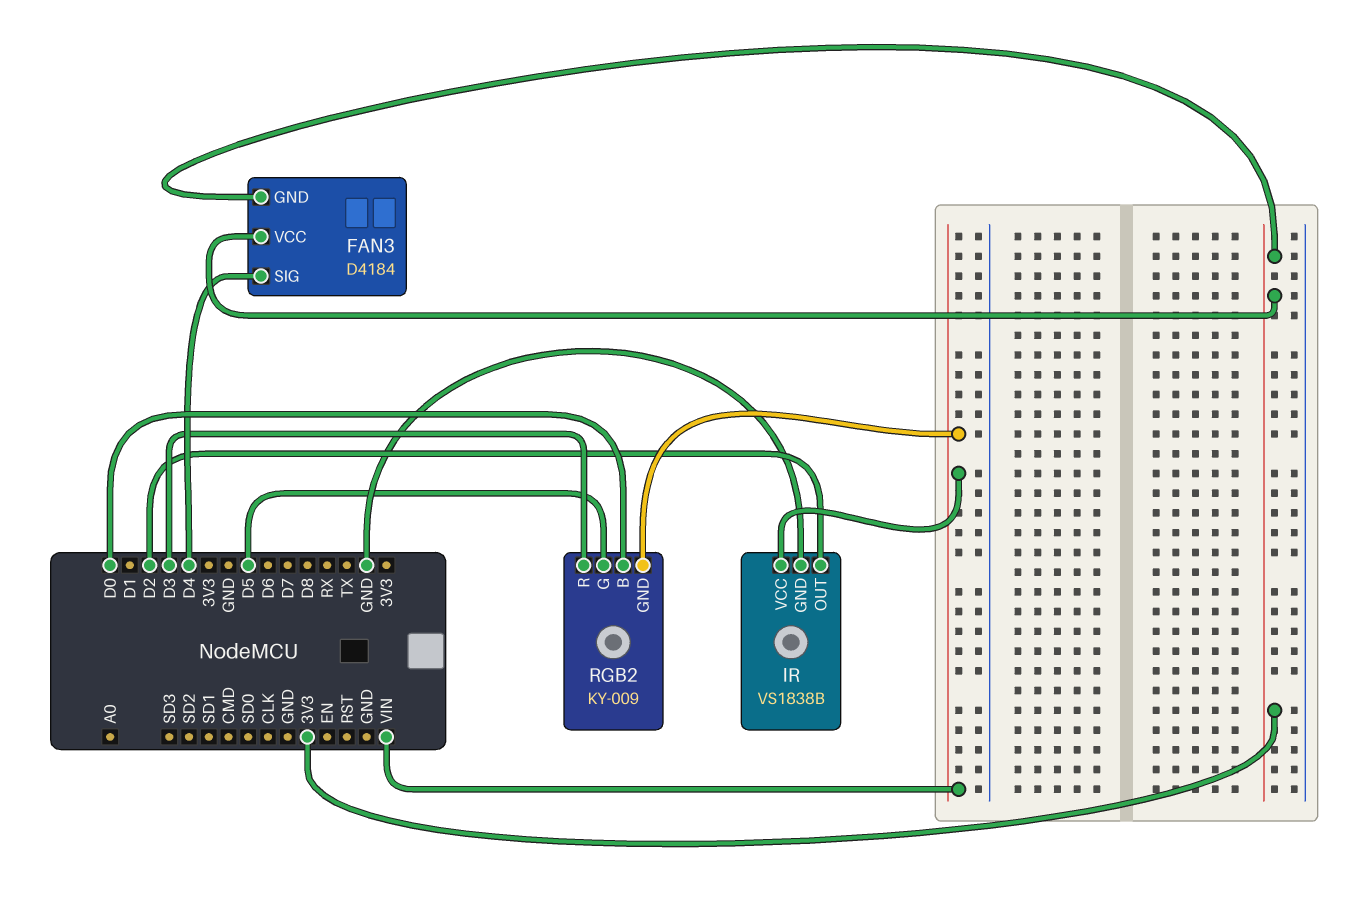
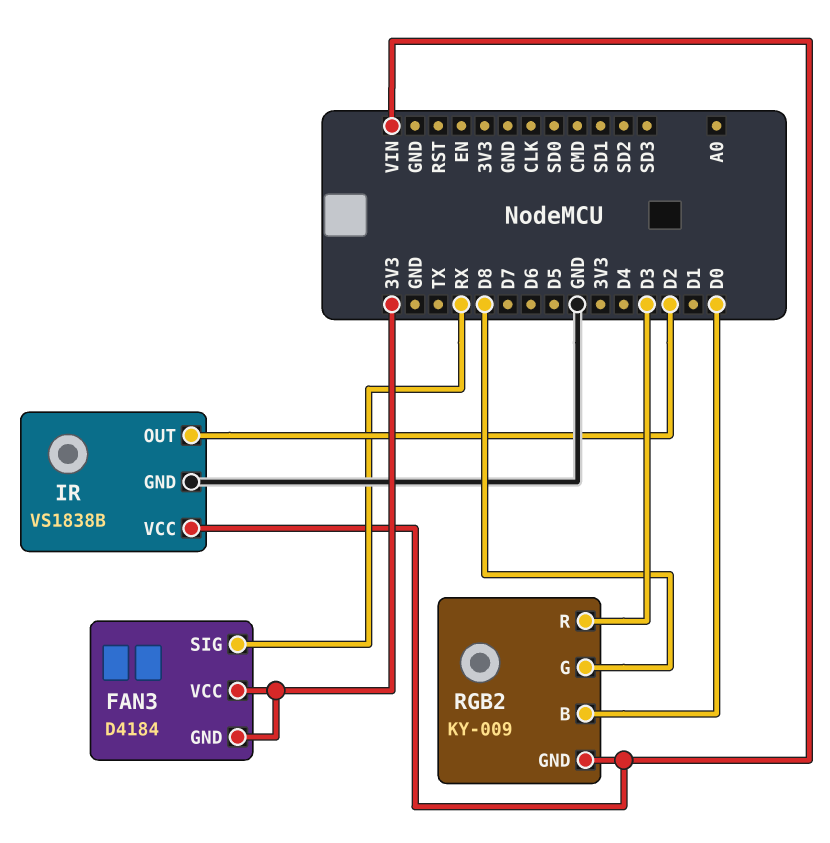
FAN3 pin SIG: D4 -> RX
RGB2 pin G: D5 -> D8

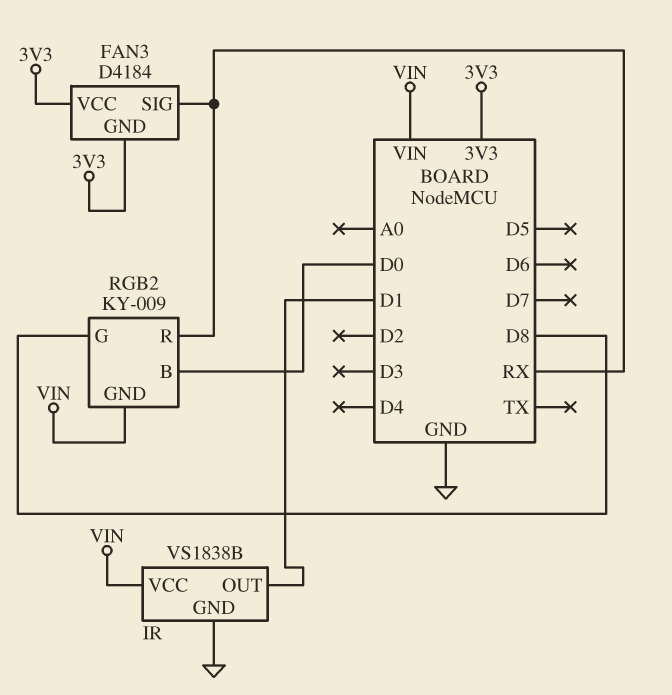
IR pin OUT: D2 -> D1
RGB2 pin R: D3 -> RX

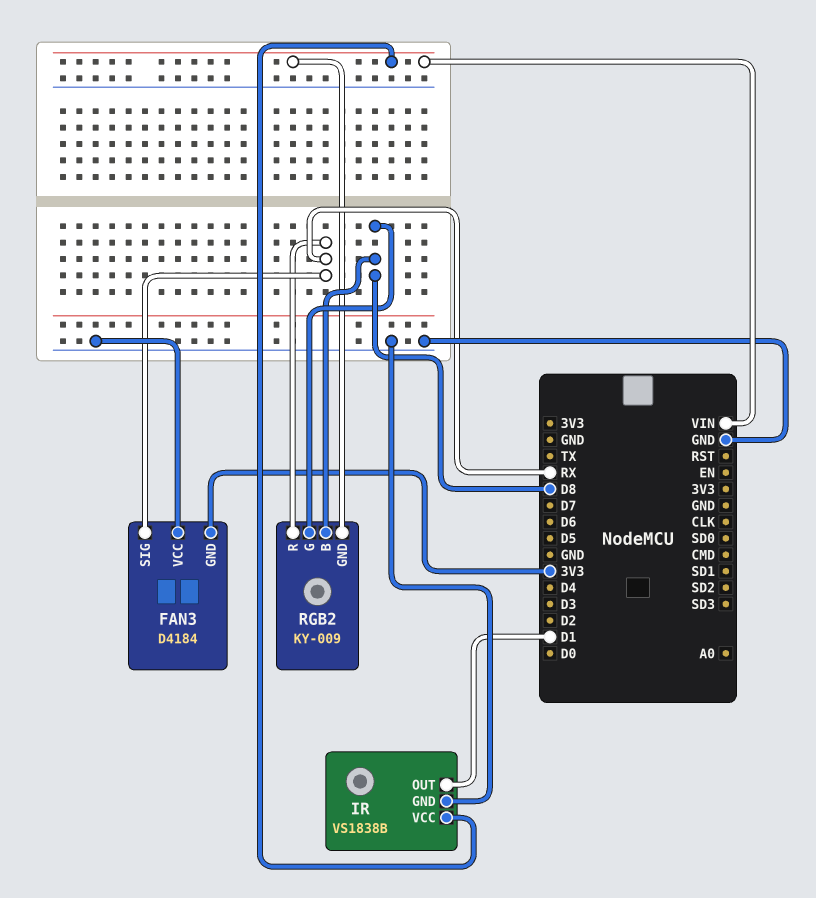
FAN3 pin VCC: 3V3 -> GND
RGB2 pin B: D0 -> D8

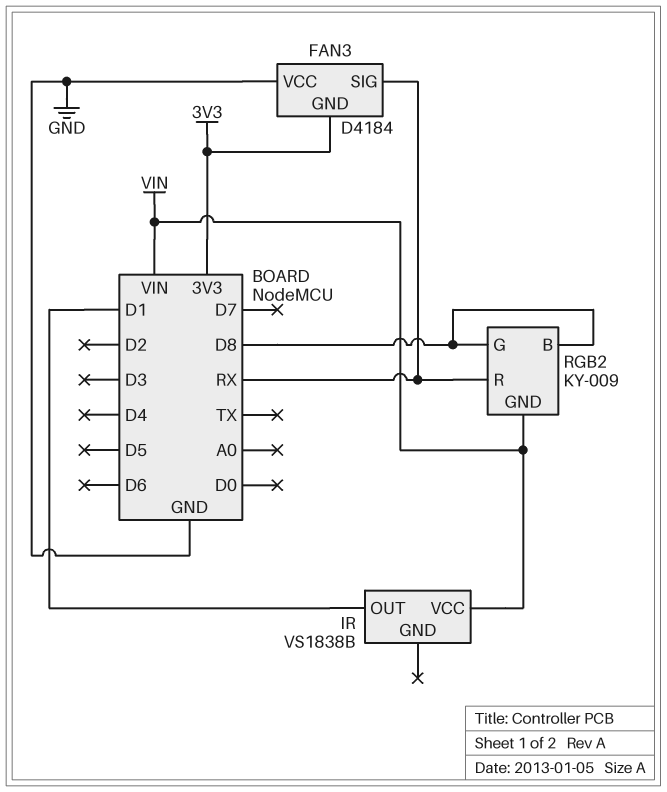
IR pin GND: GND -> none

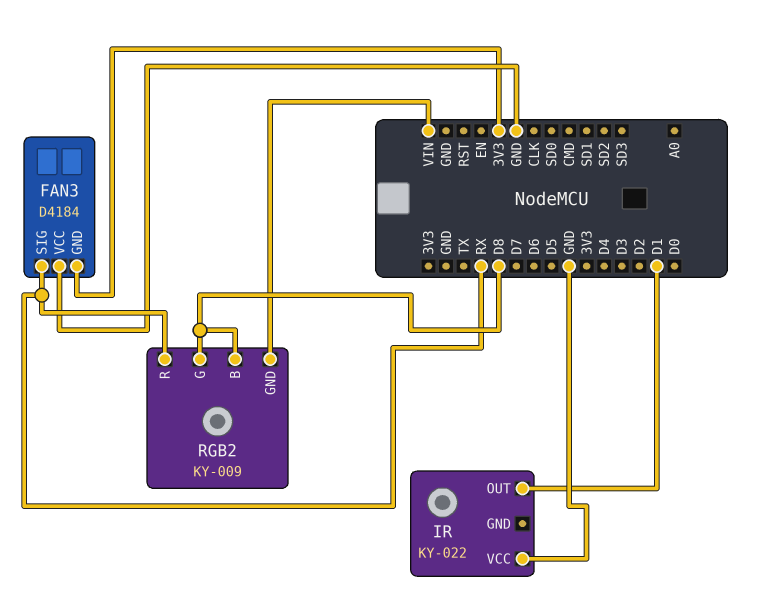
IR: VS1838B -> KY-022
IR pin VCC: VIN -> GND

